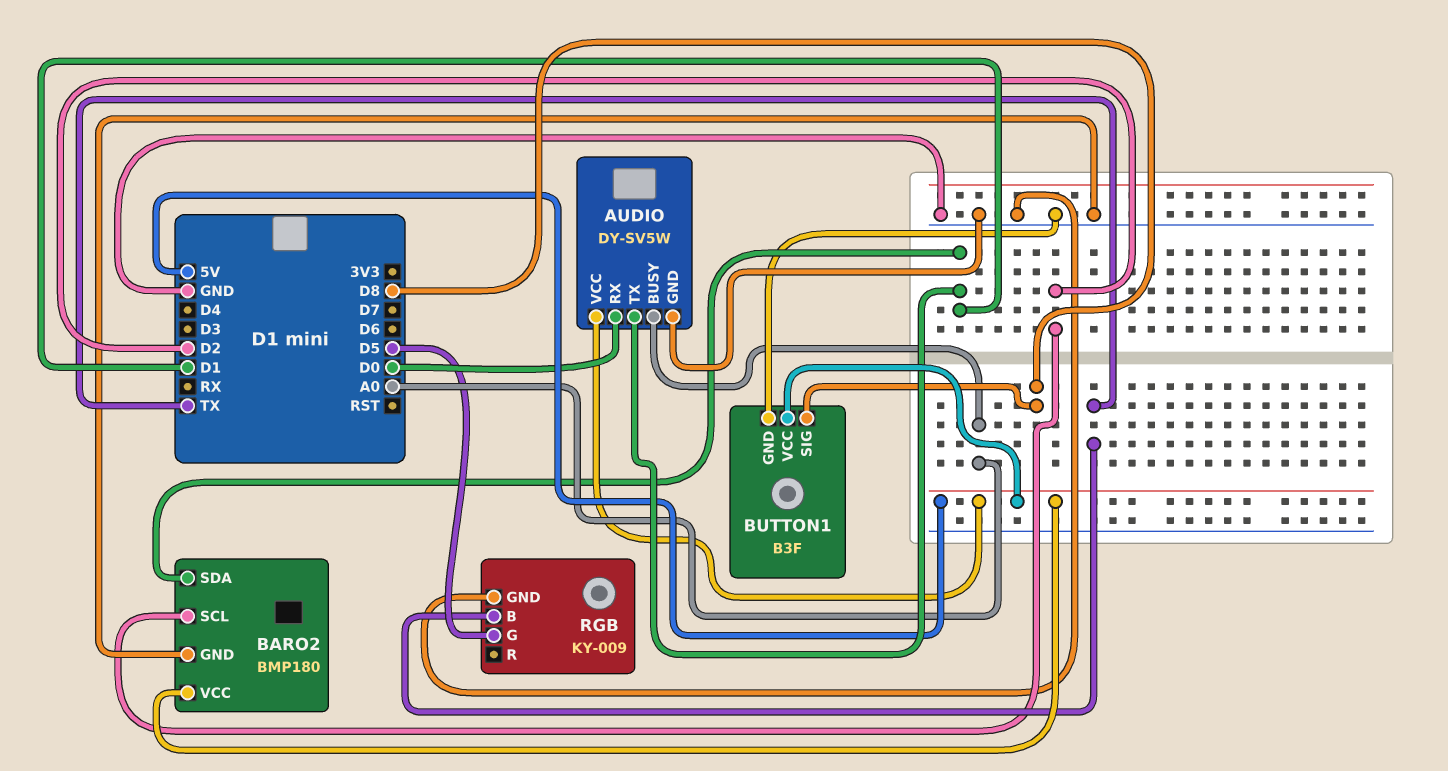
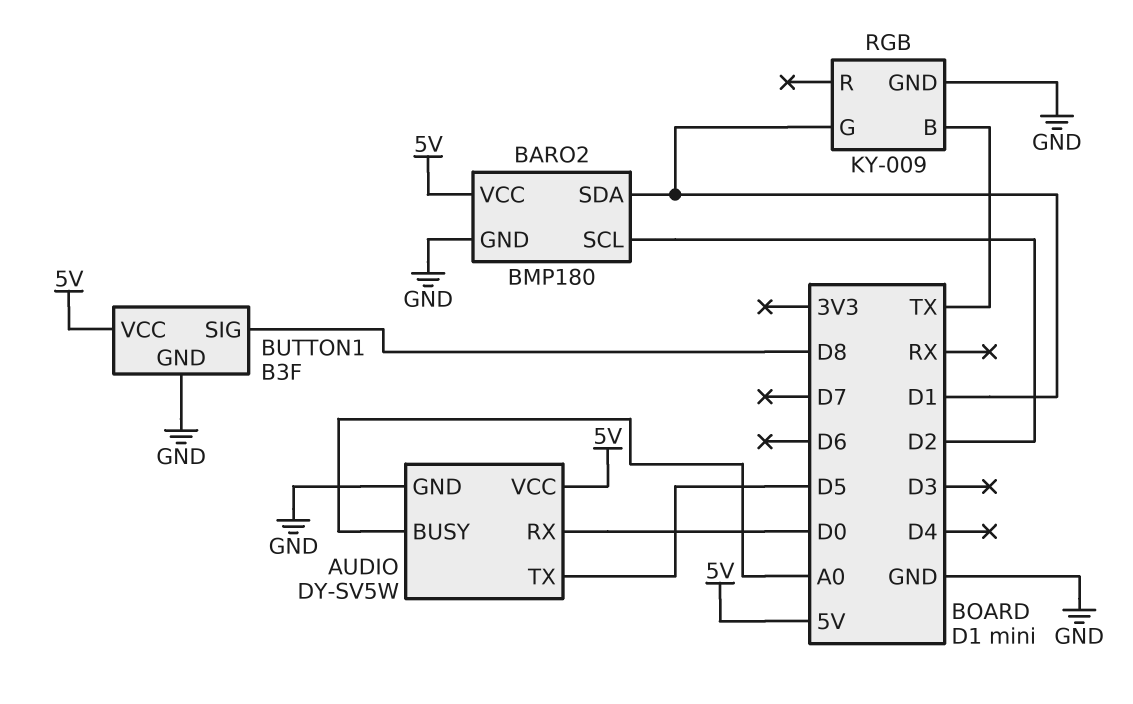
AUDIO pin TX: D1 -> D5
RGB pin G: D5 -> D1

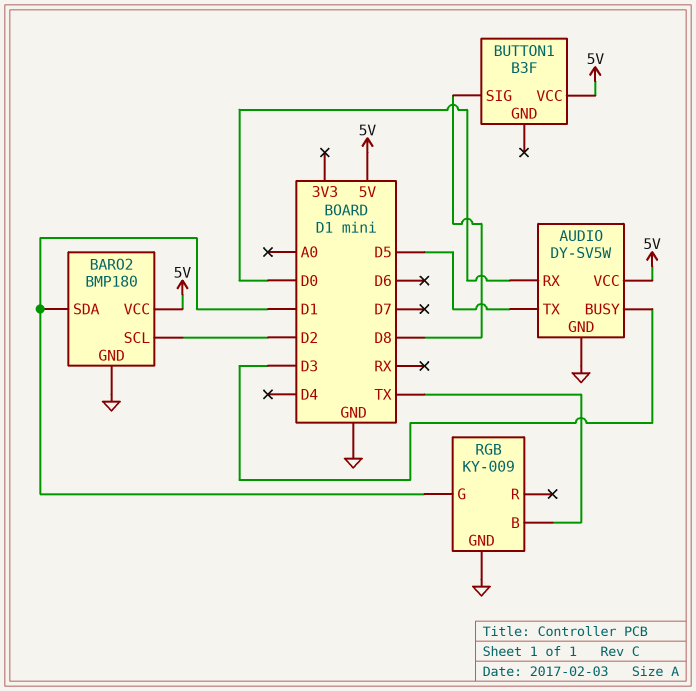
AUDIO pin BUSY: A0 -> D3
BUTTON1 pin GND: GND -> none

